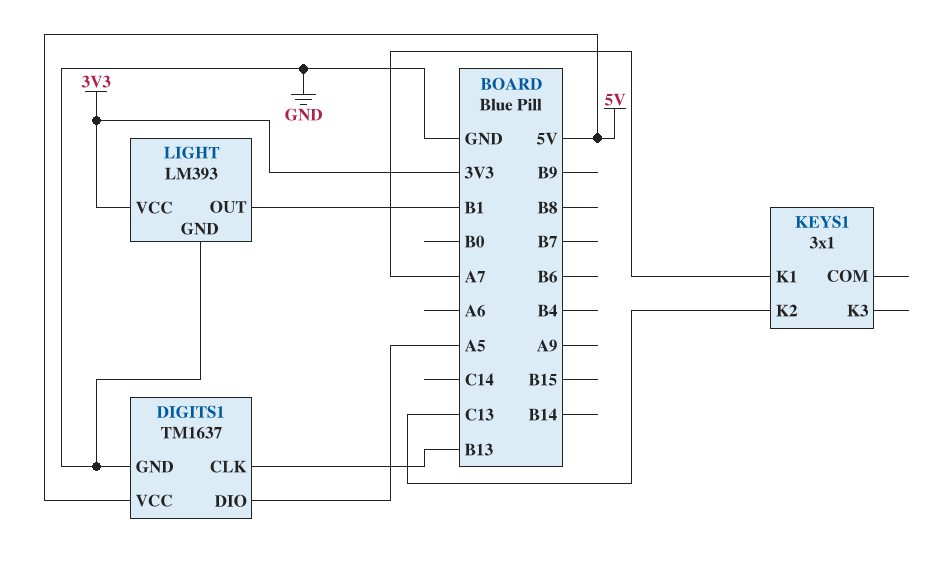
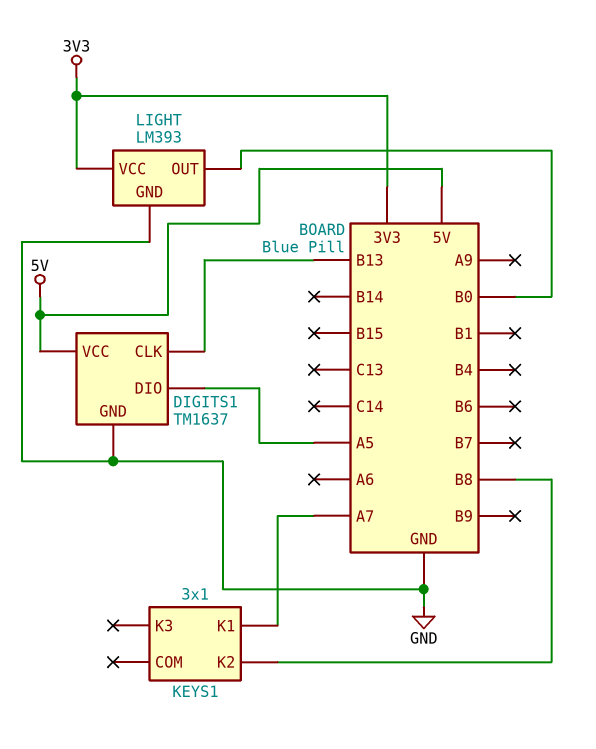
KEYS1 pin K2: C13 -> B8
LIGHT pin OUT: B1 -> B0

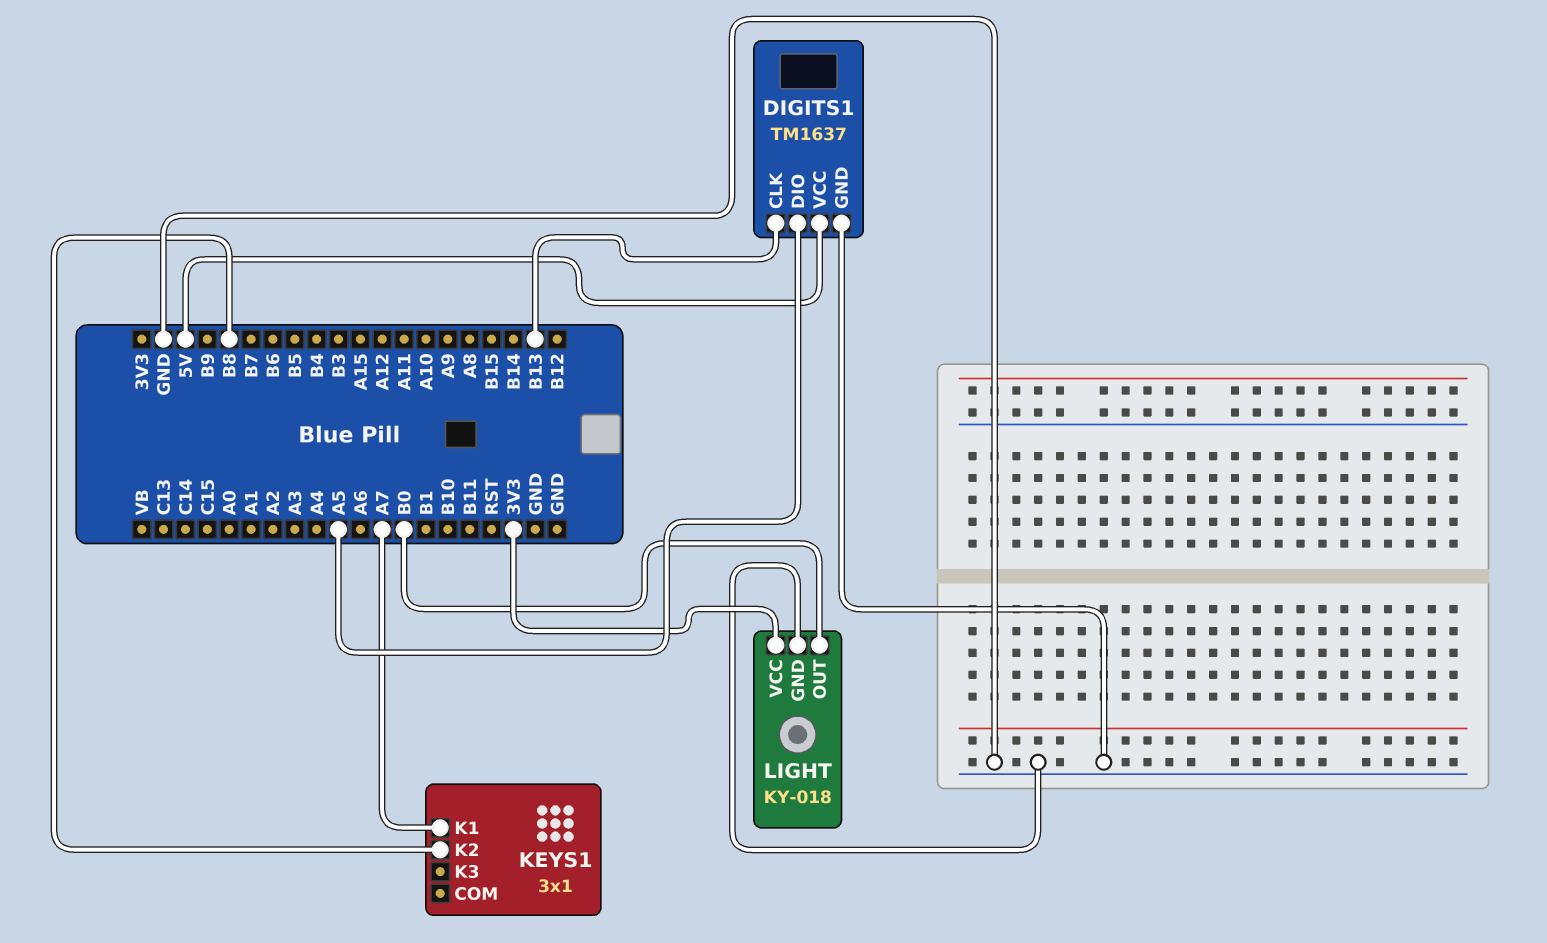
LIGHT: LM393 -> KY-018

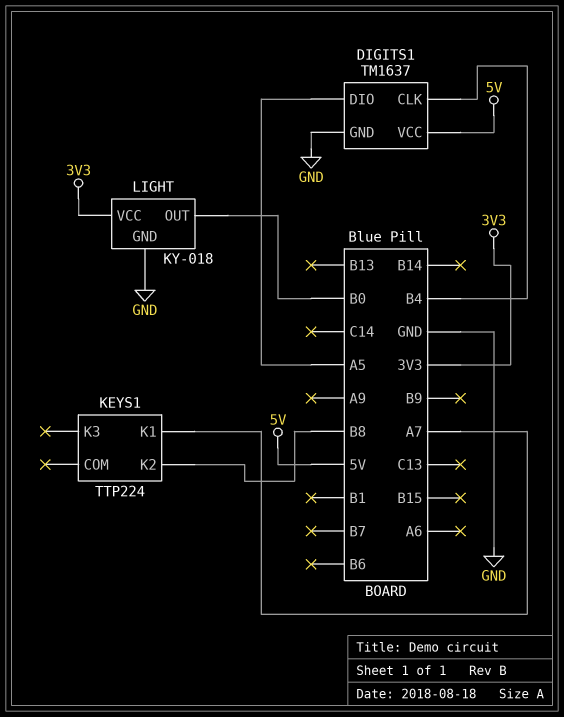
DIGITS1 pin CLK: B13 -> B4
KEYS1: 3x1 -> TTP224

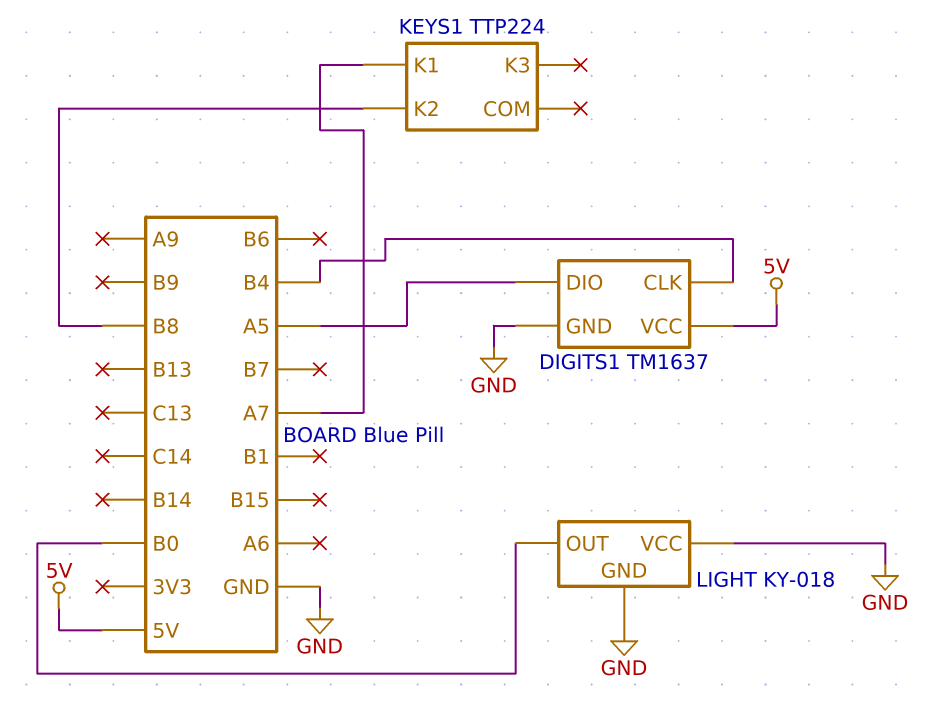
LIGHT pin VCC: 3V3 -> GND

